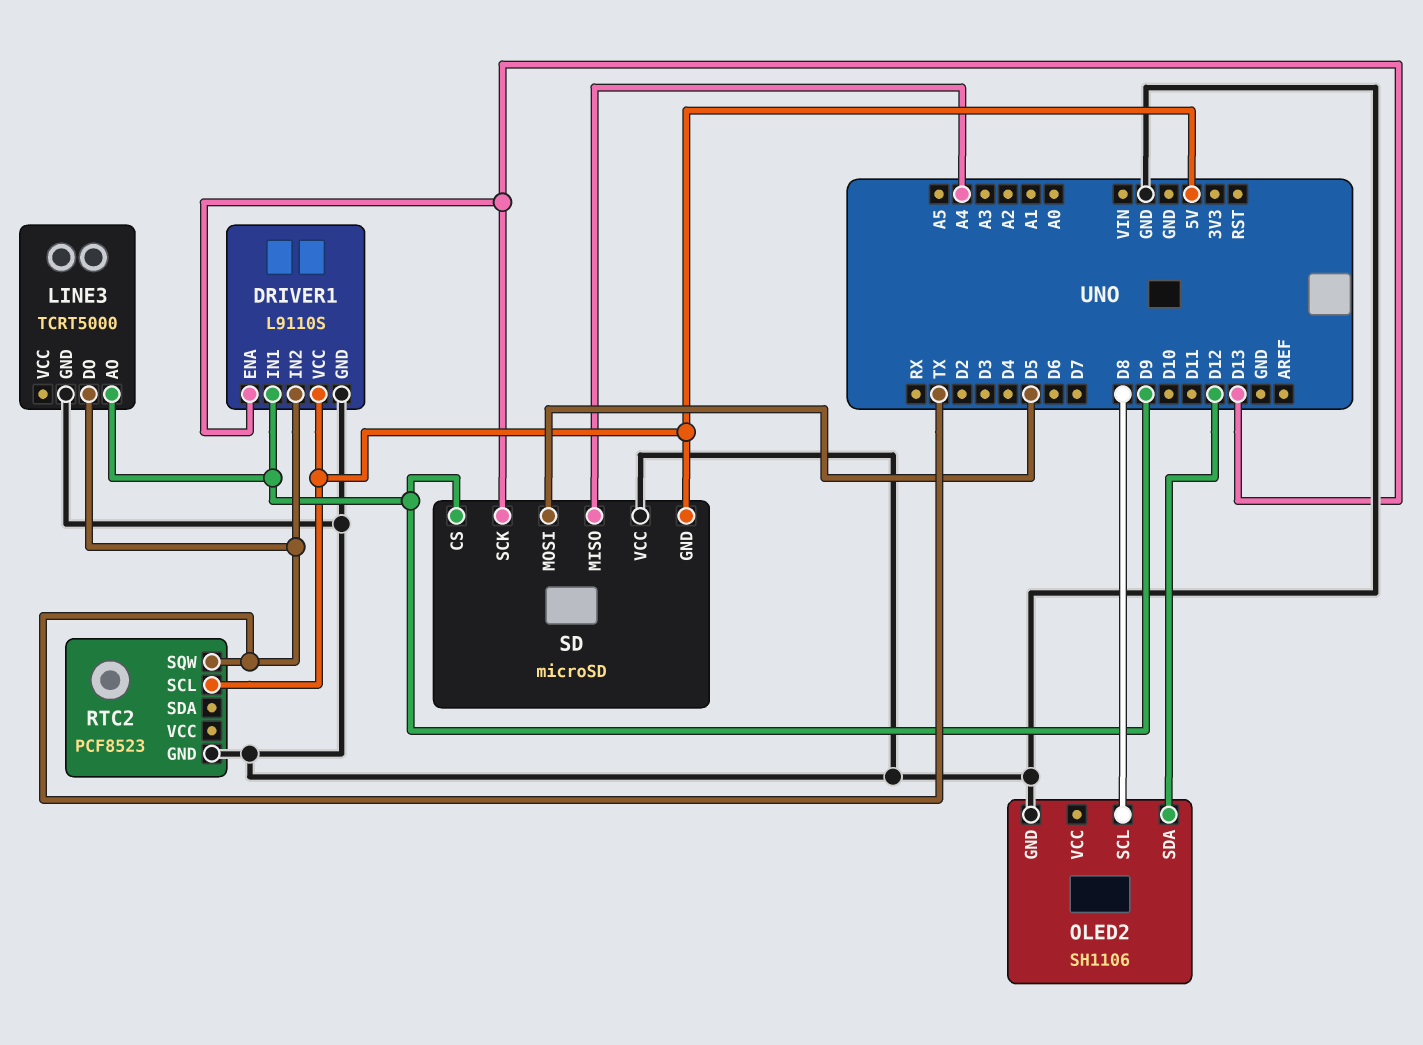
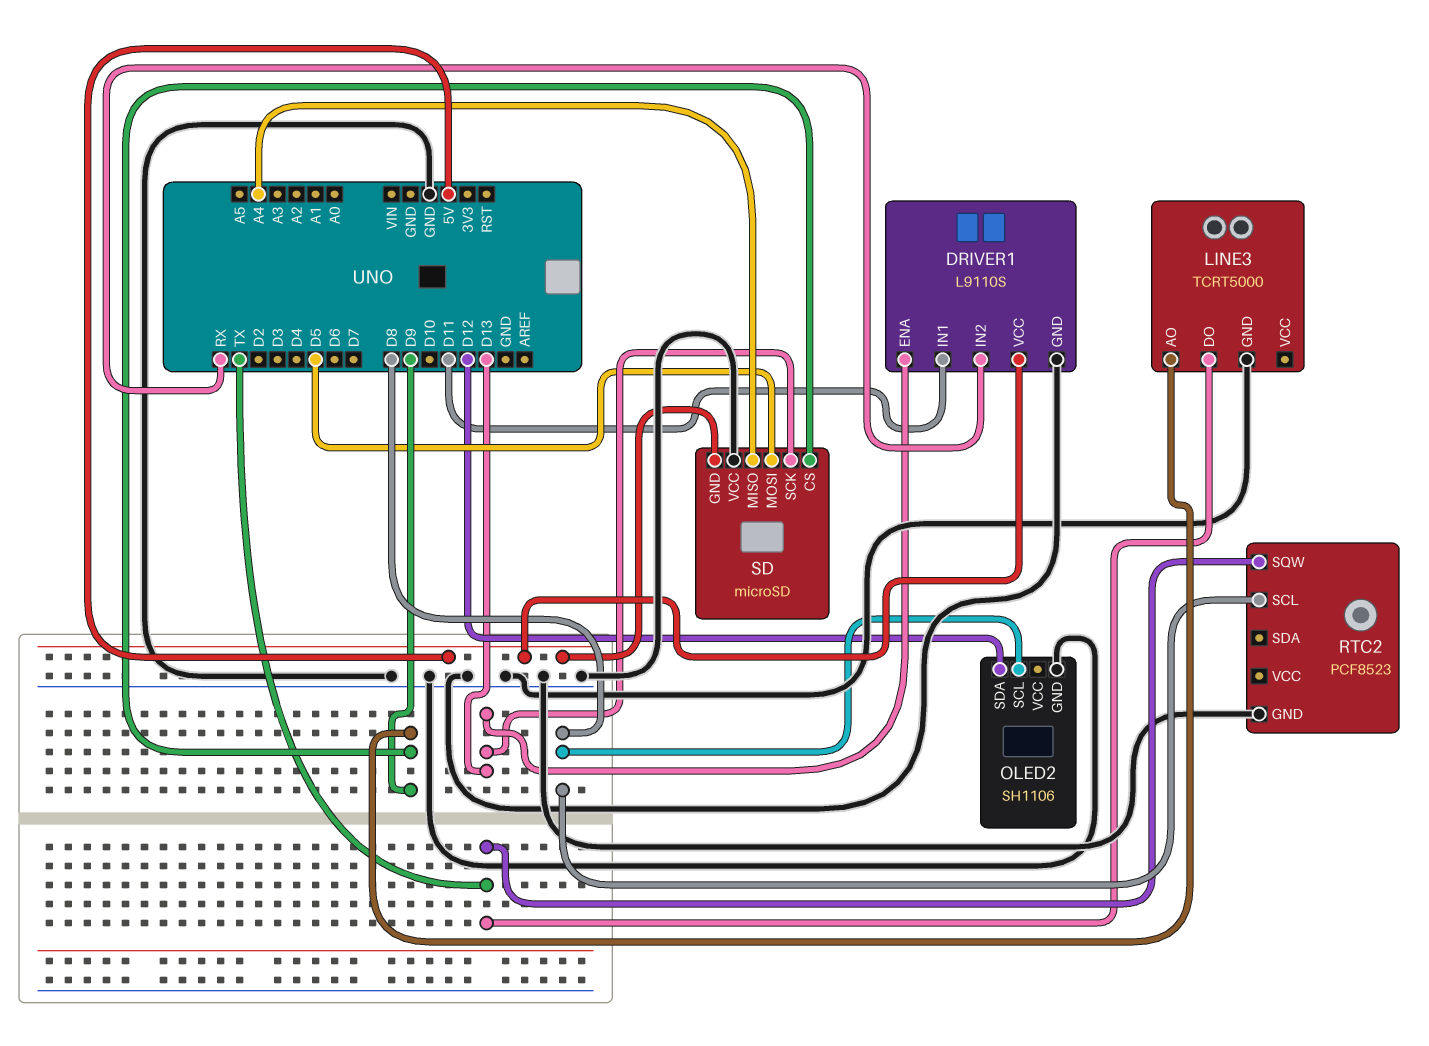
DRIVER1 pin IN1: D9 -> D11
DRIVER1 pin IN2: TX -> RX
RTC2 pin SCL: 5V -> D8

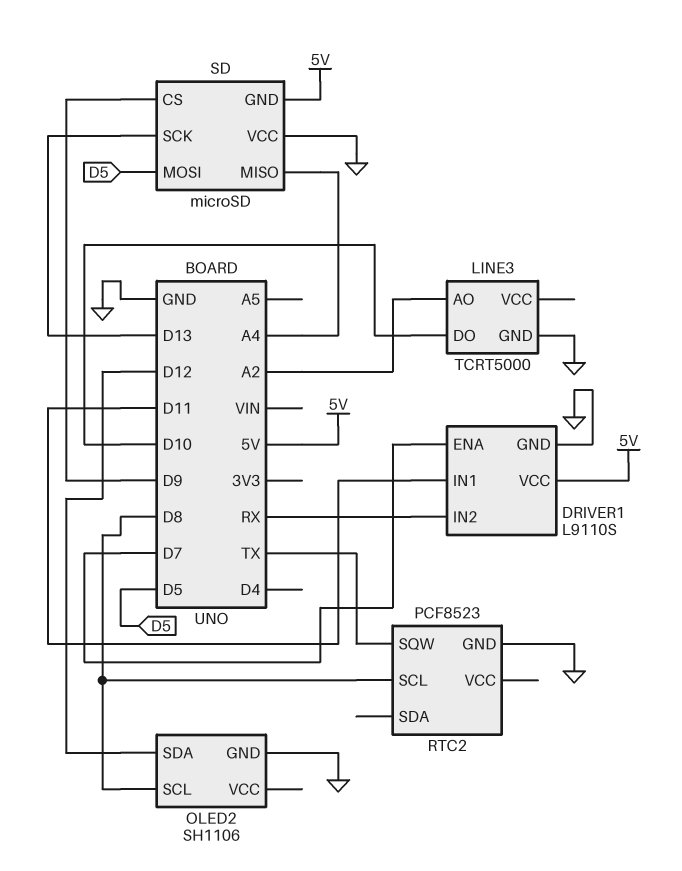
DRIVER1 pin ENA: D13 -> D7
LINE3 pin AO: D9 -> A2
LINE3 pin DO: TX -> D10

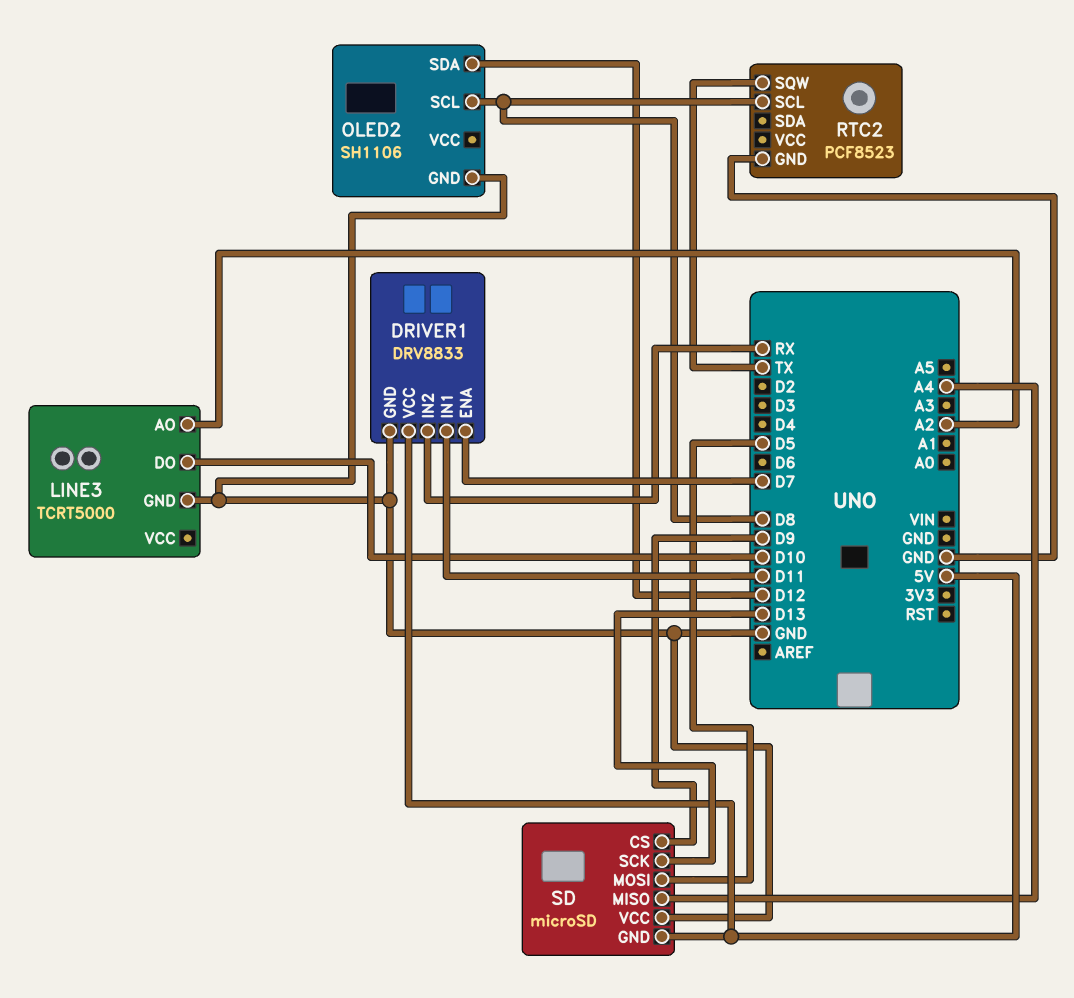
DRIVER1: L9110S -> DRV8833

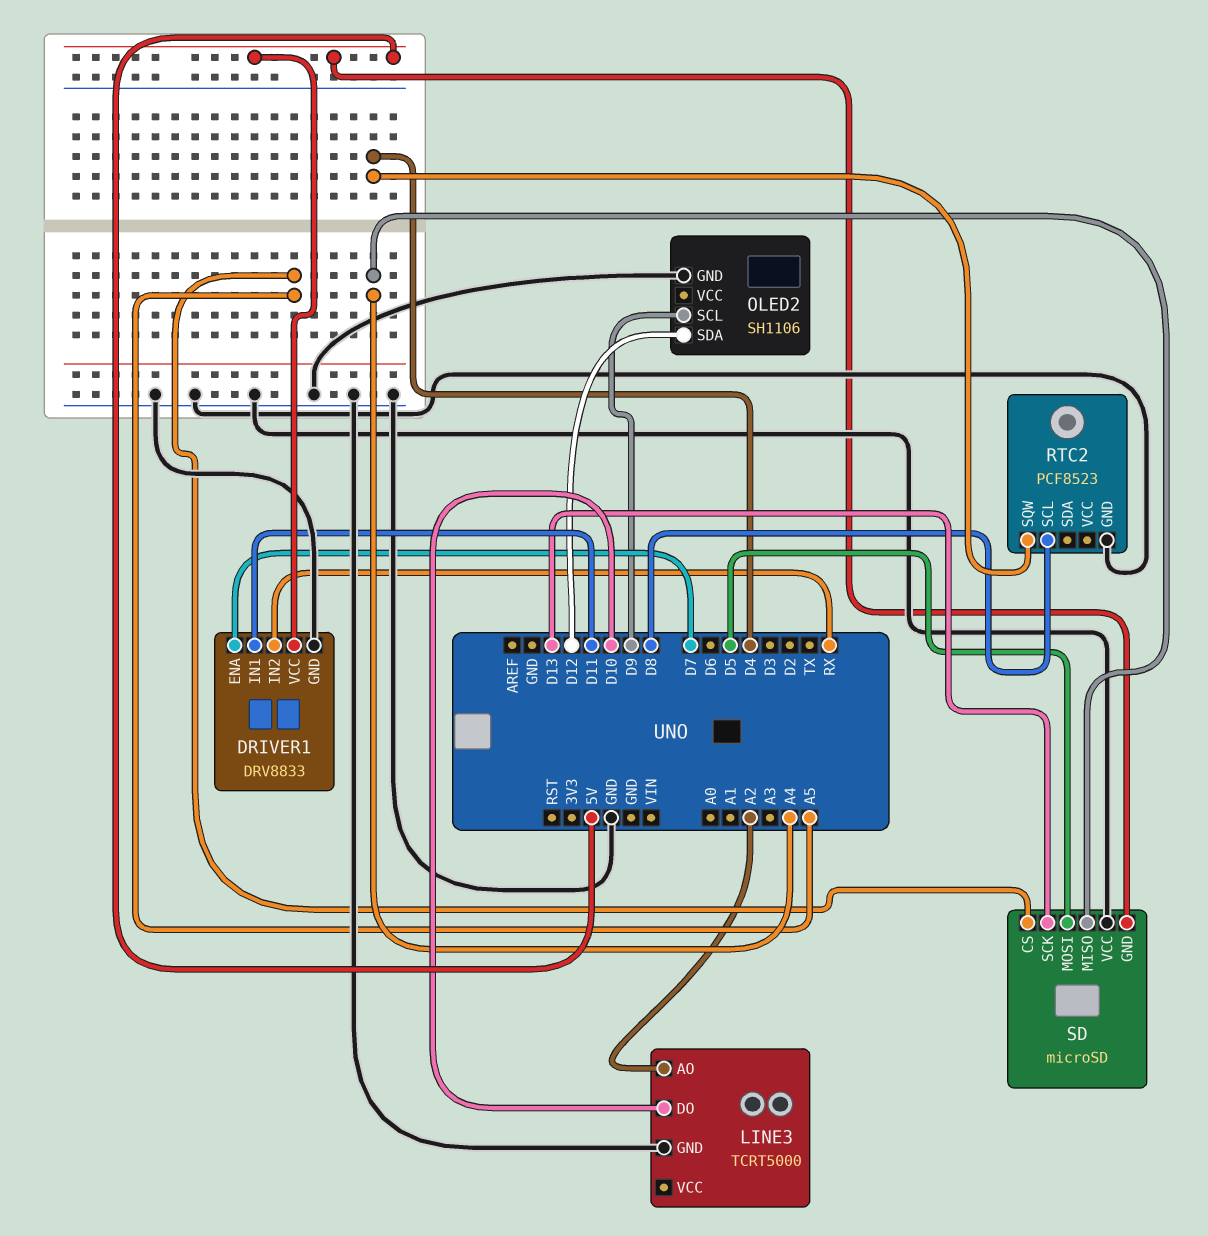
OLED2 pin SCL: D8 -> D9
RTC2 pin SQW: TX -> D4
SD pin CS: D9 -> A5

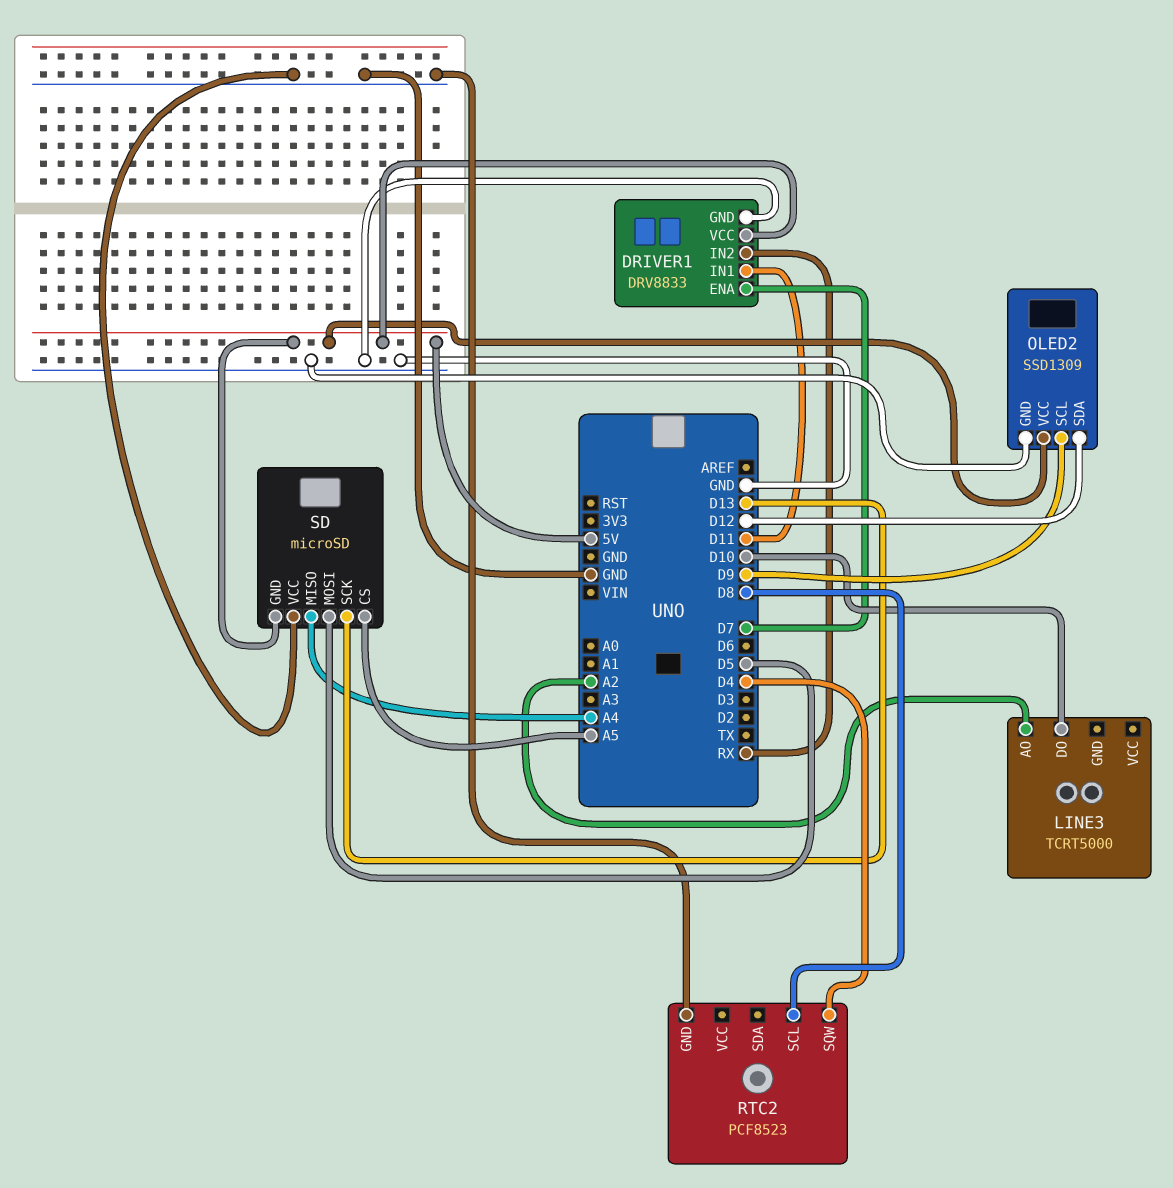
LINE3 pin GND: GND -> none
OLED2: SH1106 -> SSD1309
OLED2 pin VCC: none -> 5V

